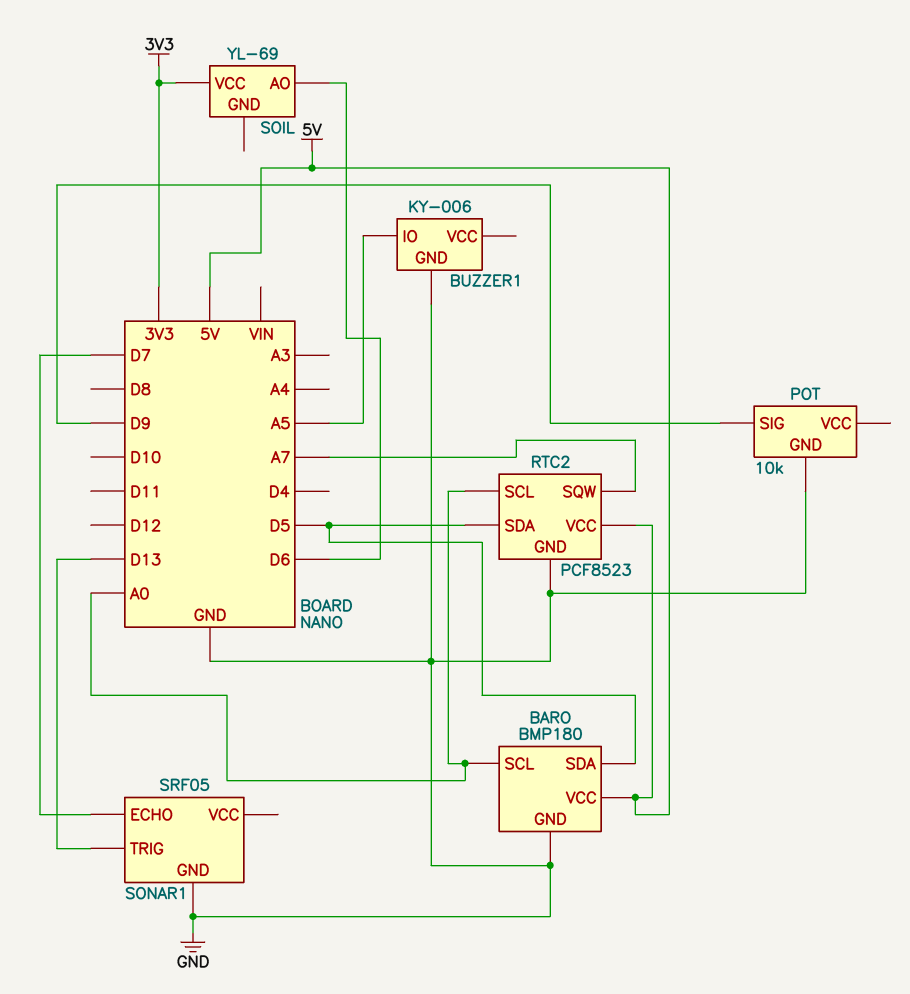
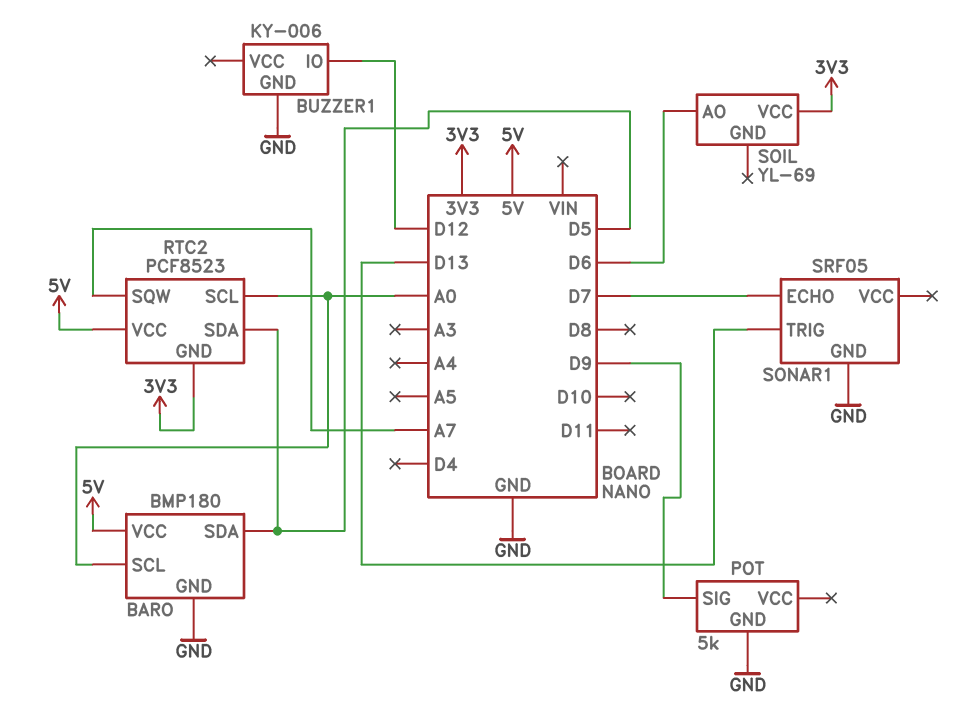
BUZZER1 pin IO: A5 -> D12
POT: 10k -> 5k
RTC2 pin GND: GND -> 3V3

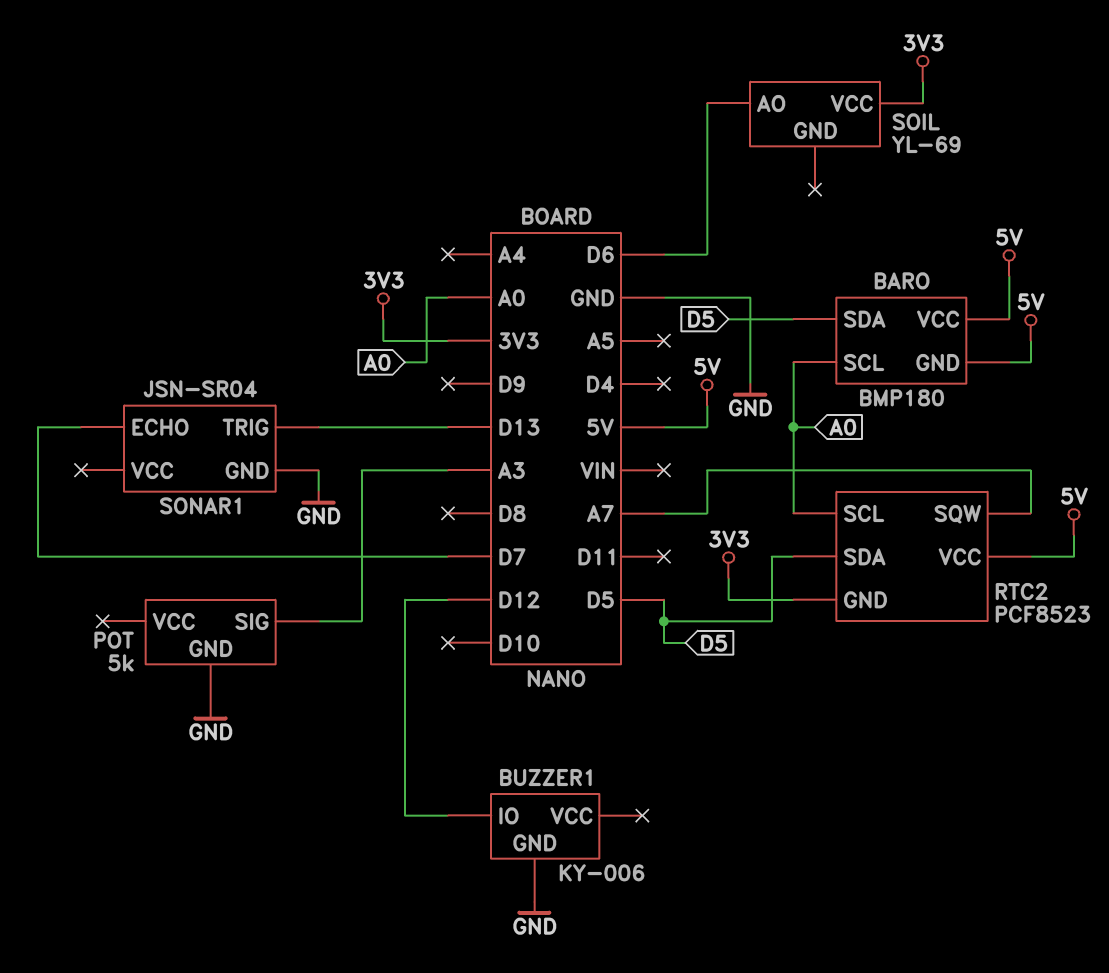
BARO pin GND: GND -> 5V
POT pin SIG: D9 -> A3
SONAR1: SRF05 -> JSN-SR04

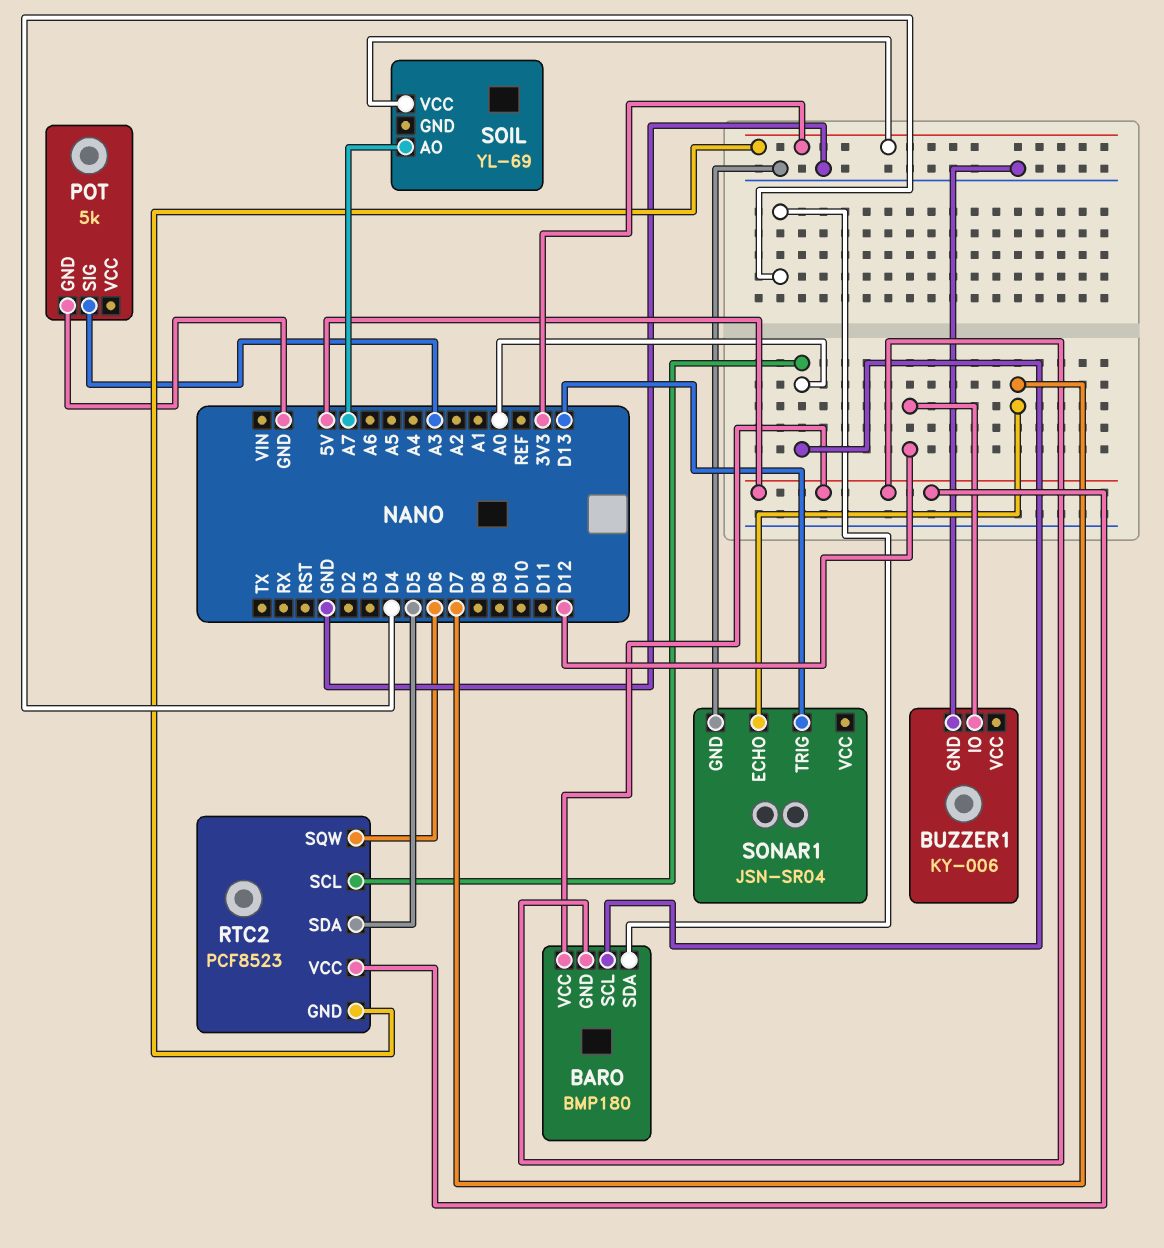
BARO pin SDA: D5 -> D4
RTC2 pin SQW: A7 -> D6
SOIL pin AO: D6 -> A7

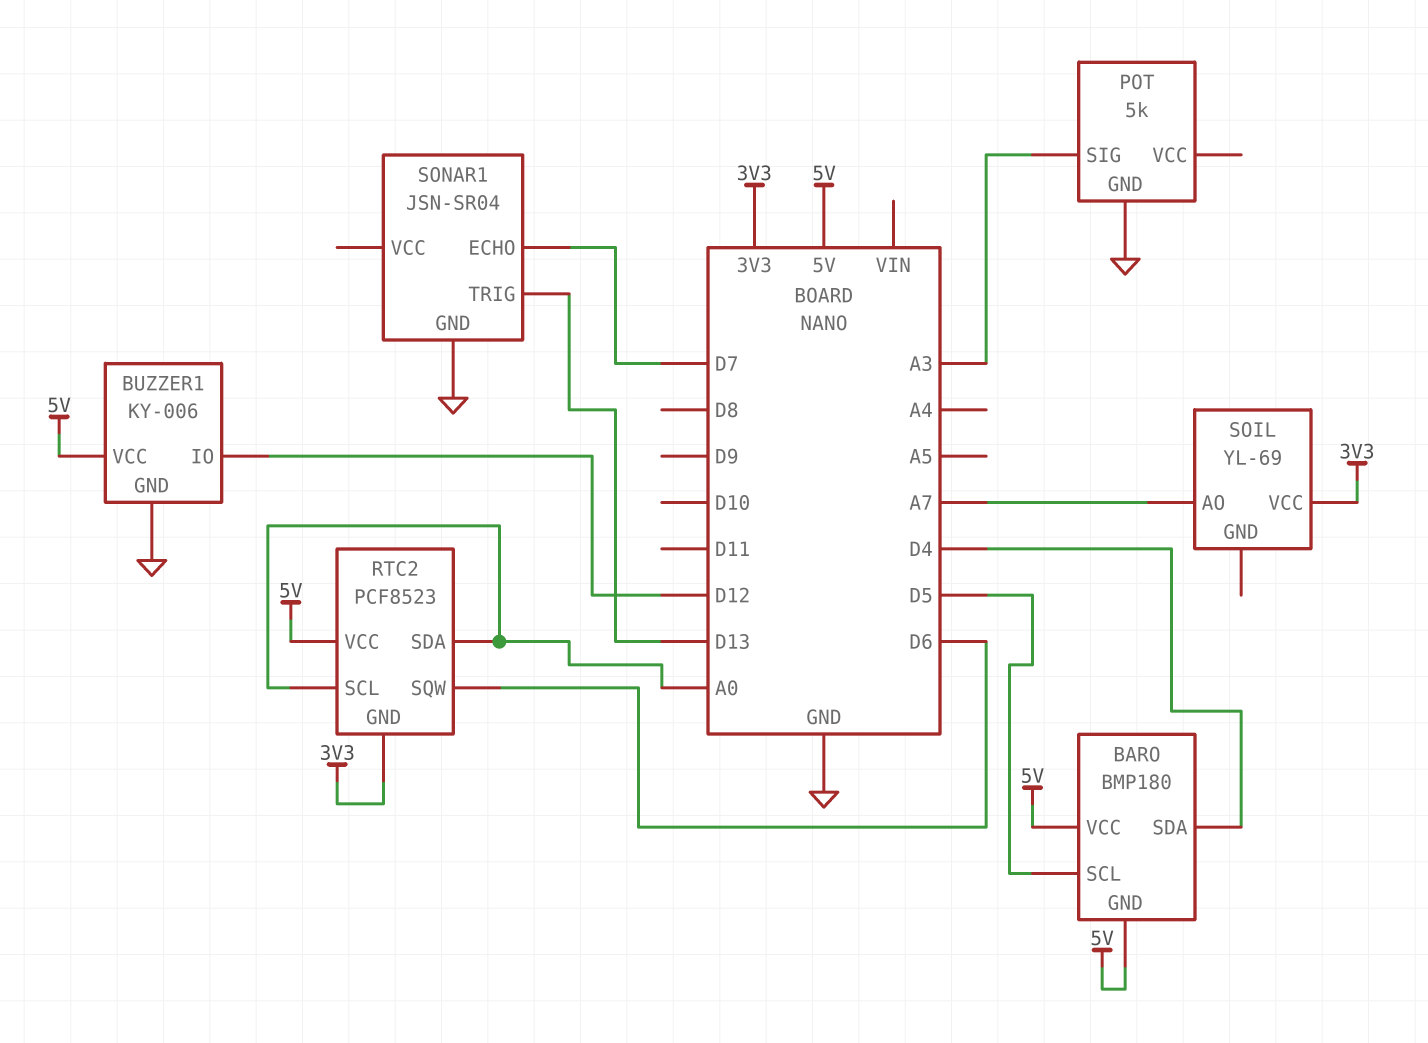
BARO pin SCL: A0 -> D5
BUZZER1 pin VCC: none -> 5V
RTC2 pin SDA: D5 -> A0

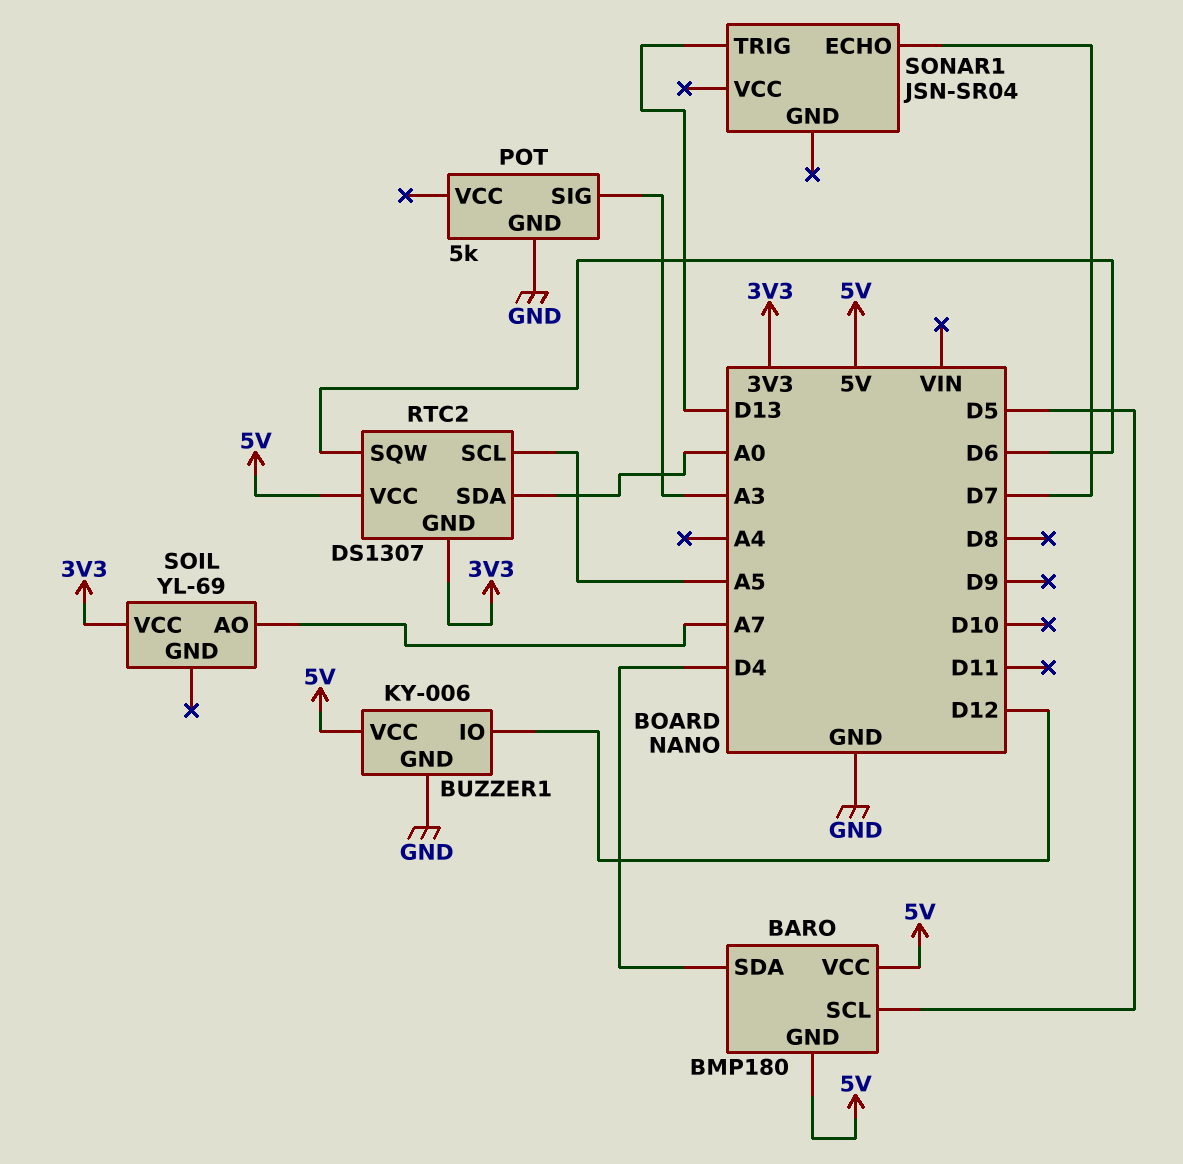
RTC2: PCF8523 -> DS1307
RTC2 pin SCL: A0 -> A5
SONAR1 pin GND: GND -> none

